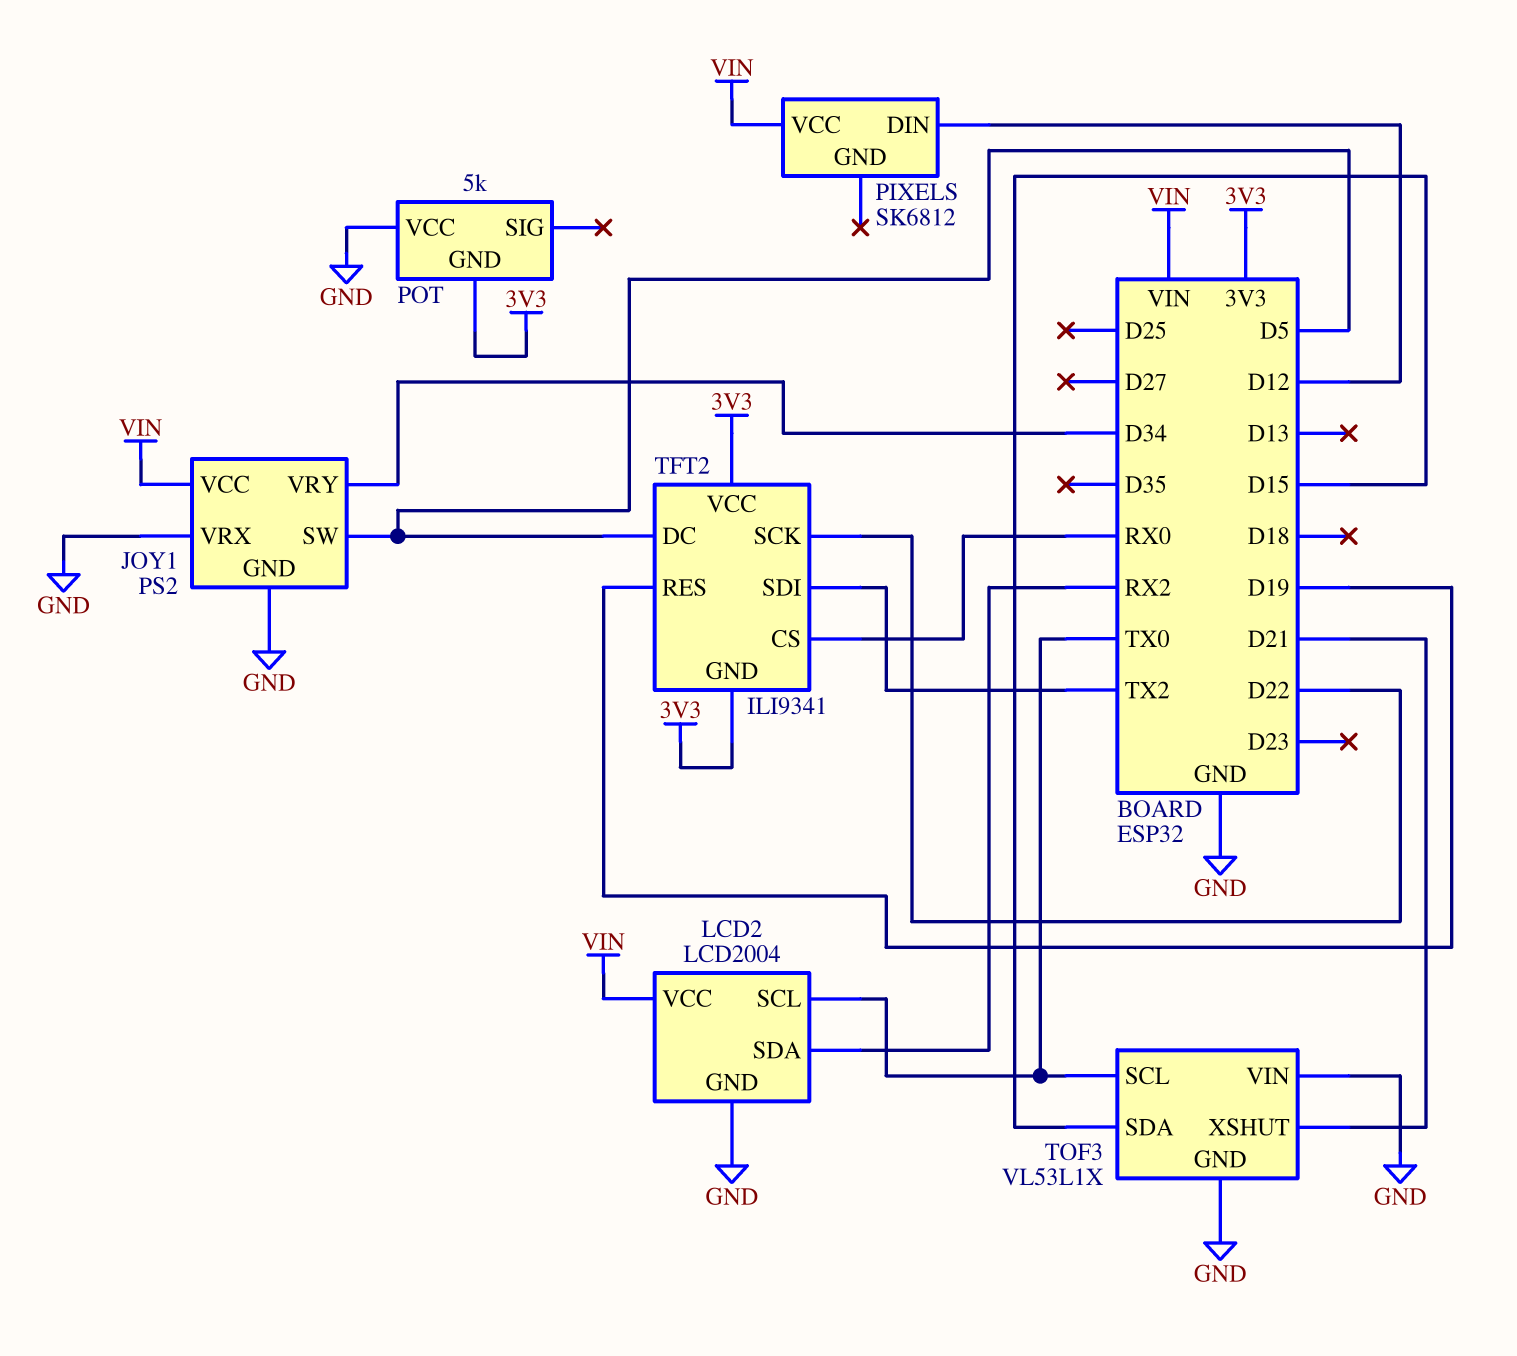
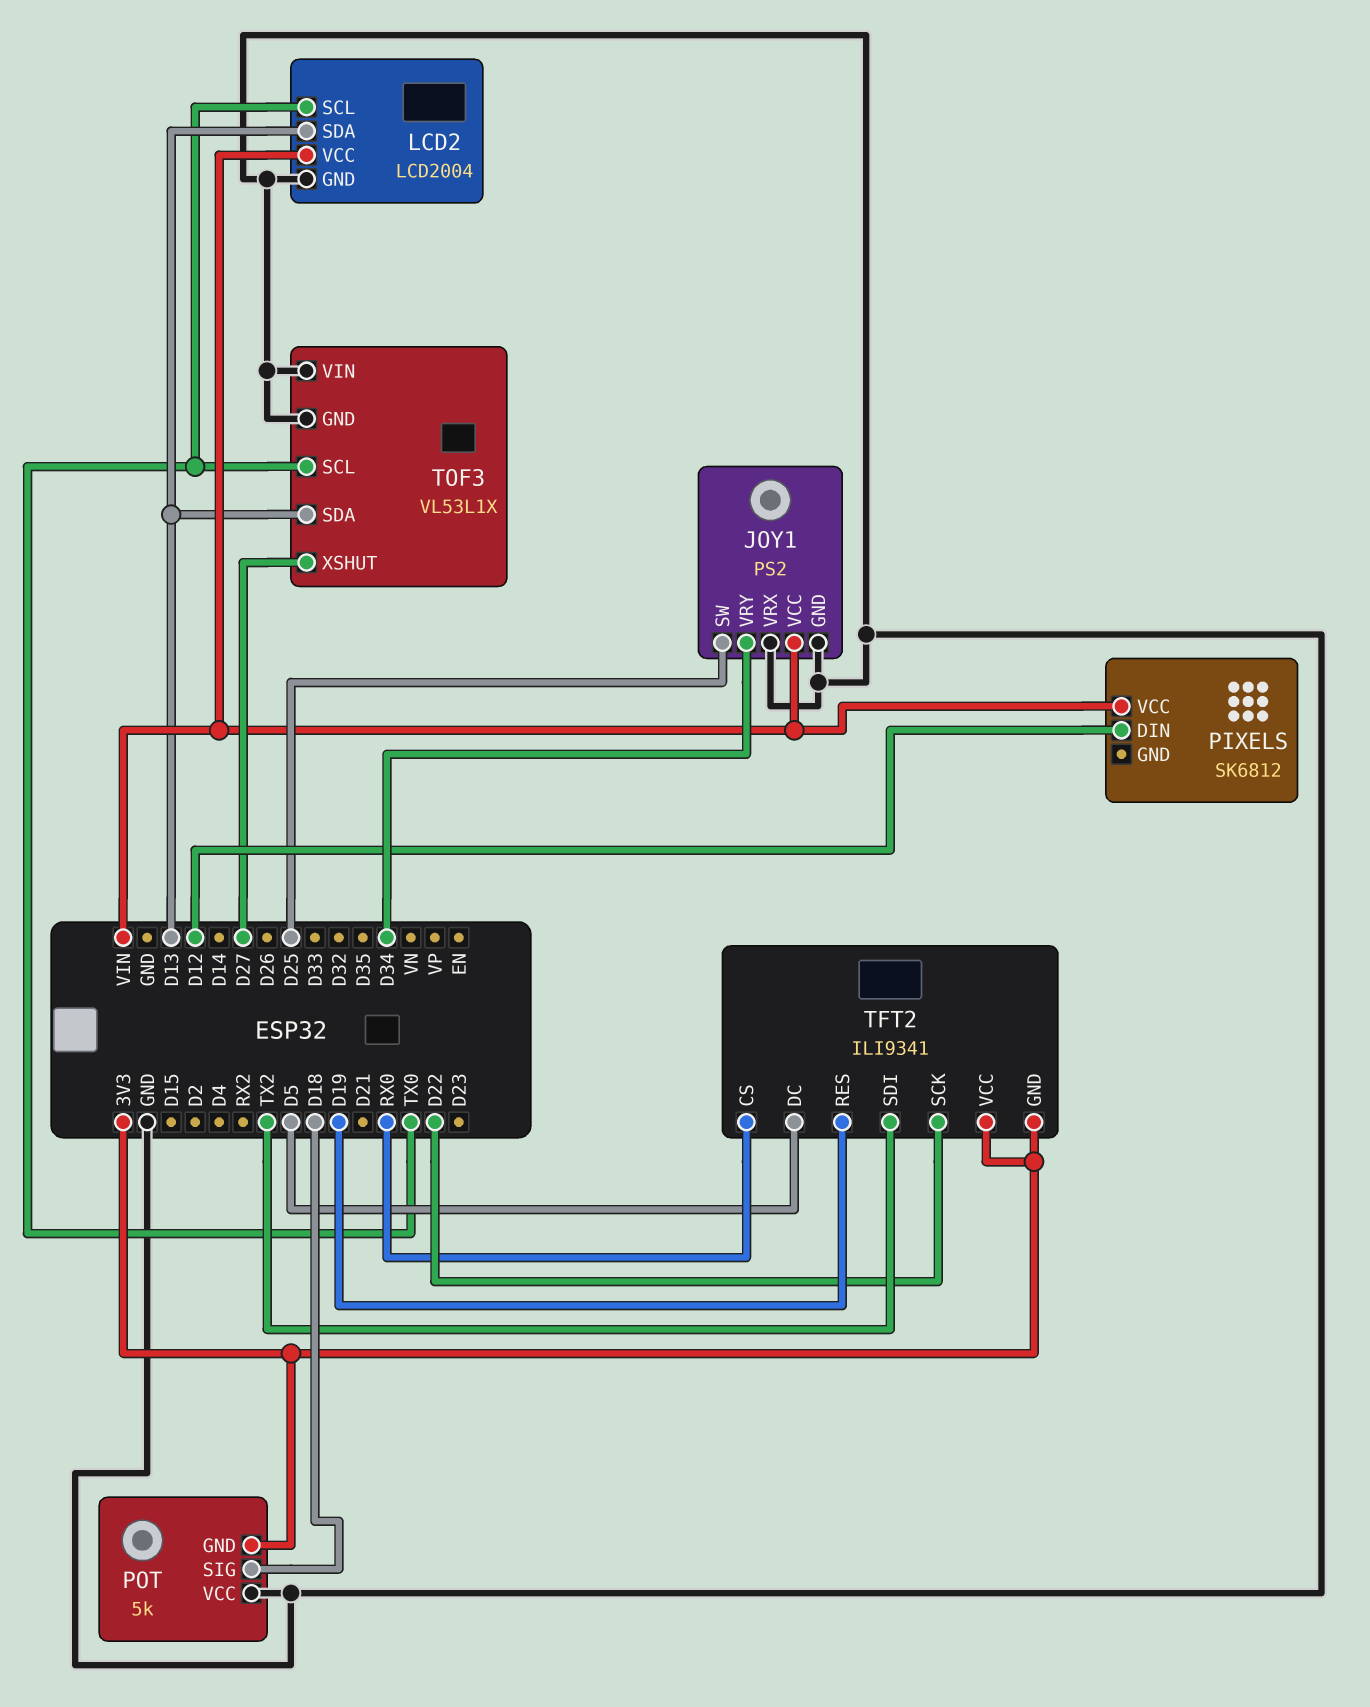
JOY1 pin SW: D5 -> D25
LCD2 pin SDA: RX2 -> D13
POT pin SIG: none -> D18
TOF3 pin SDA: D15 -> D13
TOF3 pin XSHUT: D21 -> D27

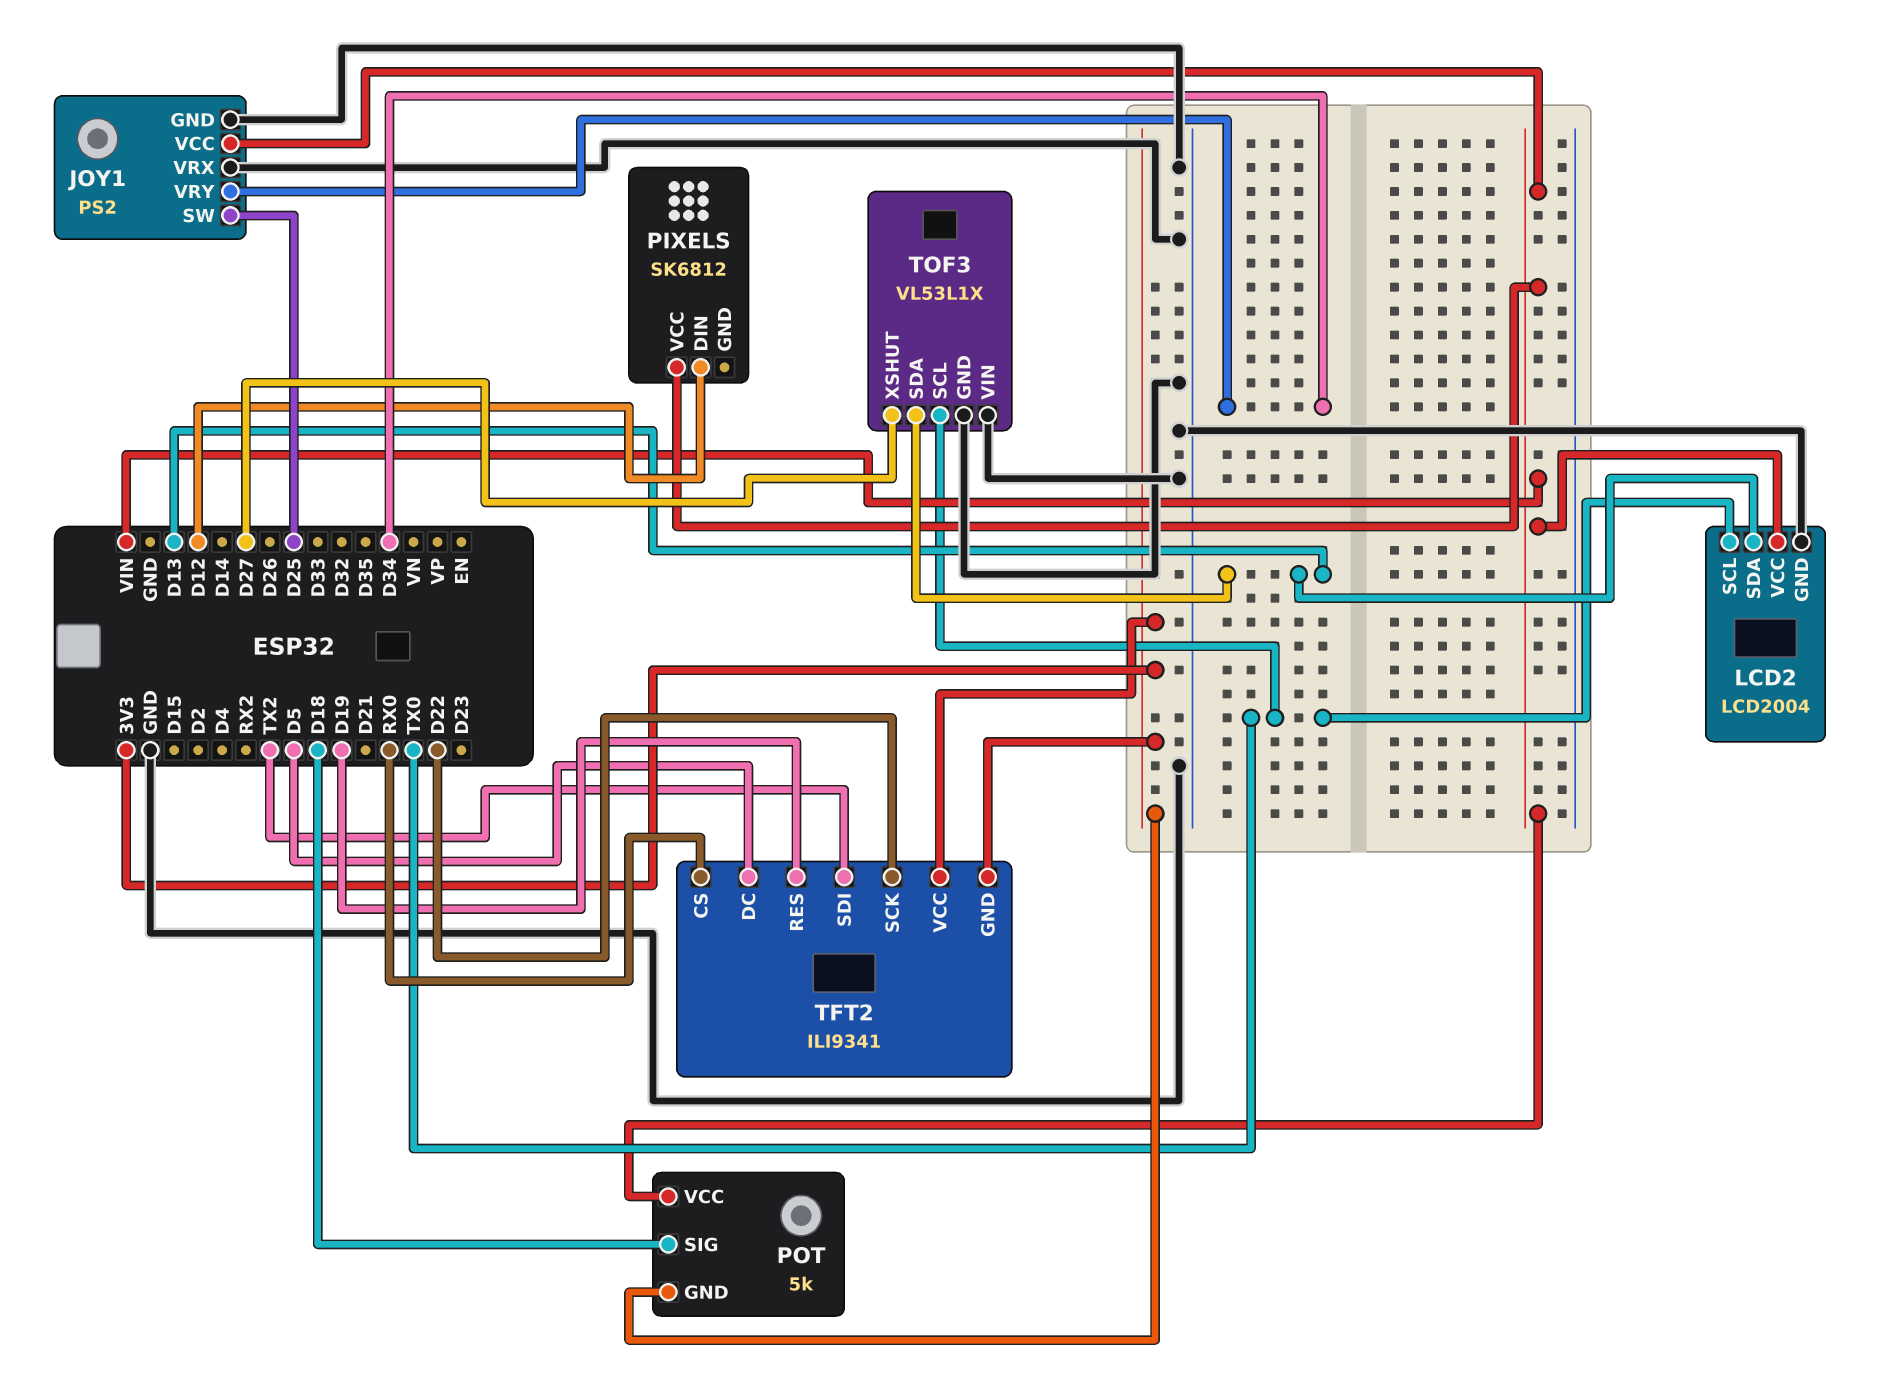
POT pin VCC: GND -> VIN

